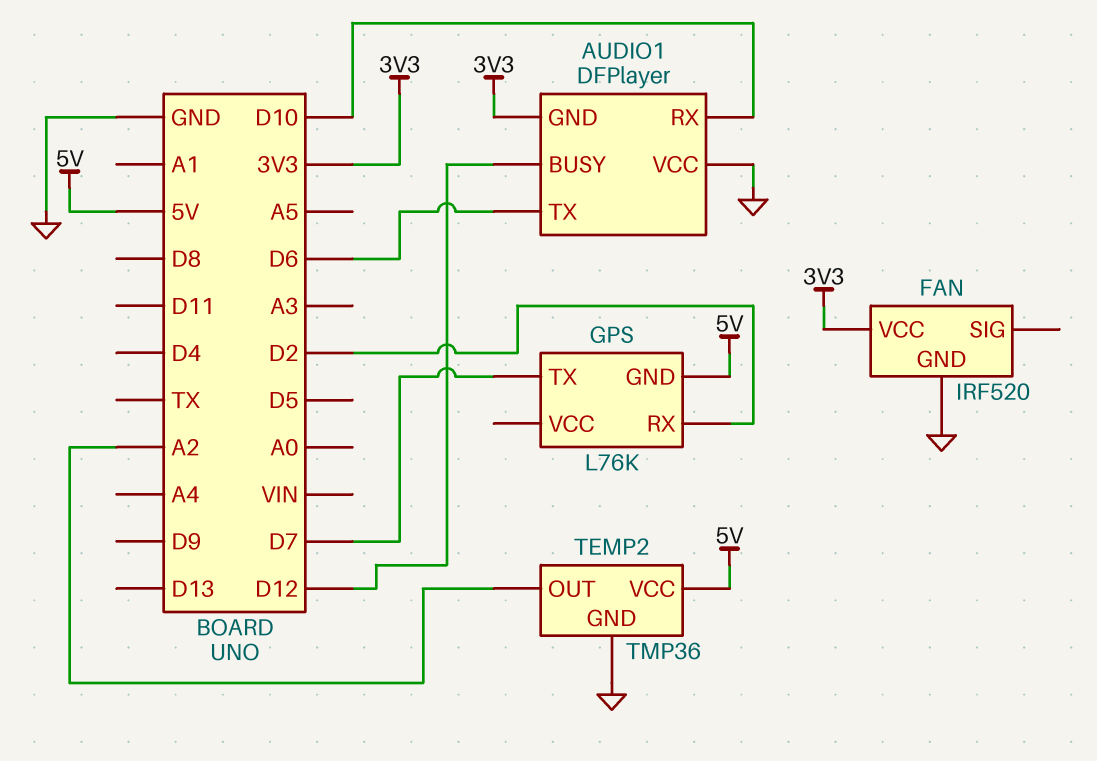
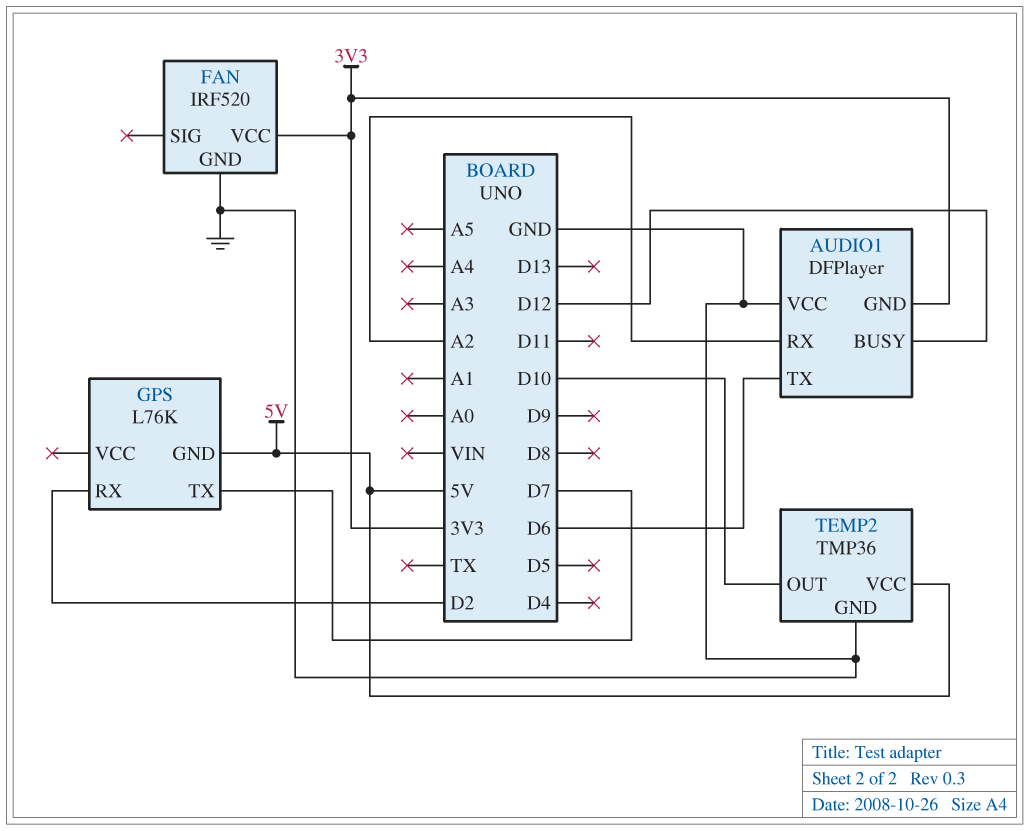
AUDIO1 pin RX: D10 -> A2
TEMP2 pin OUT: A2 -> D10

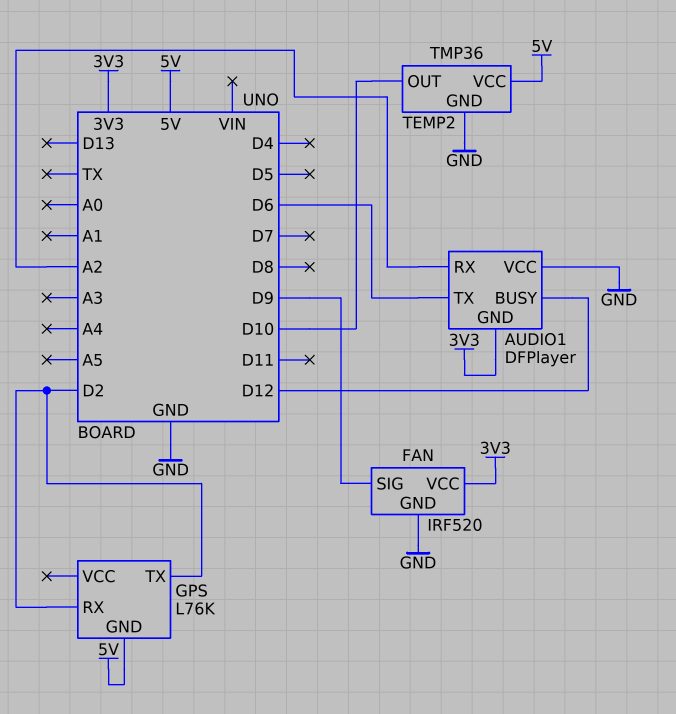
FAN pin SIG: none -> D9
GPS pin TX: D7 -> D2

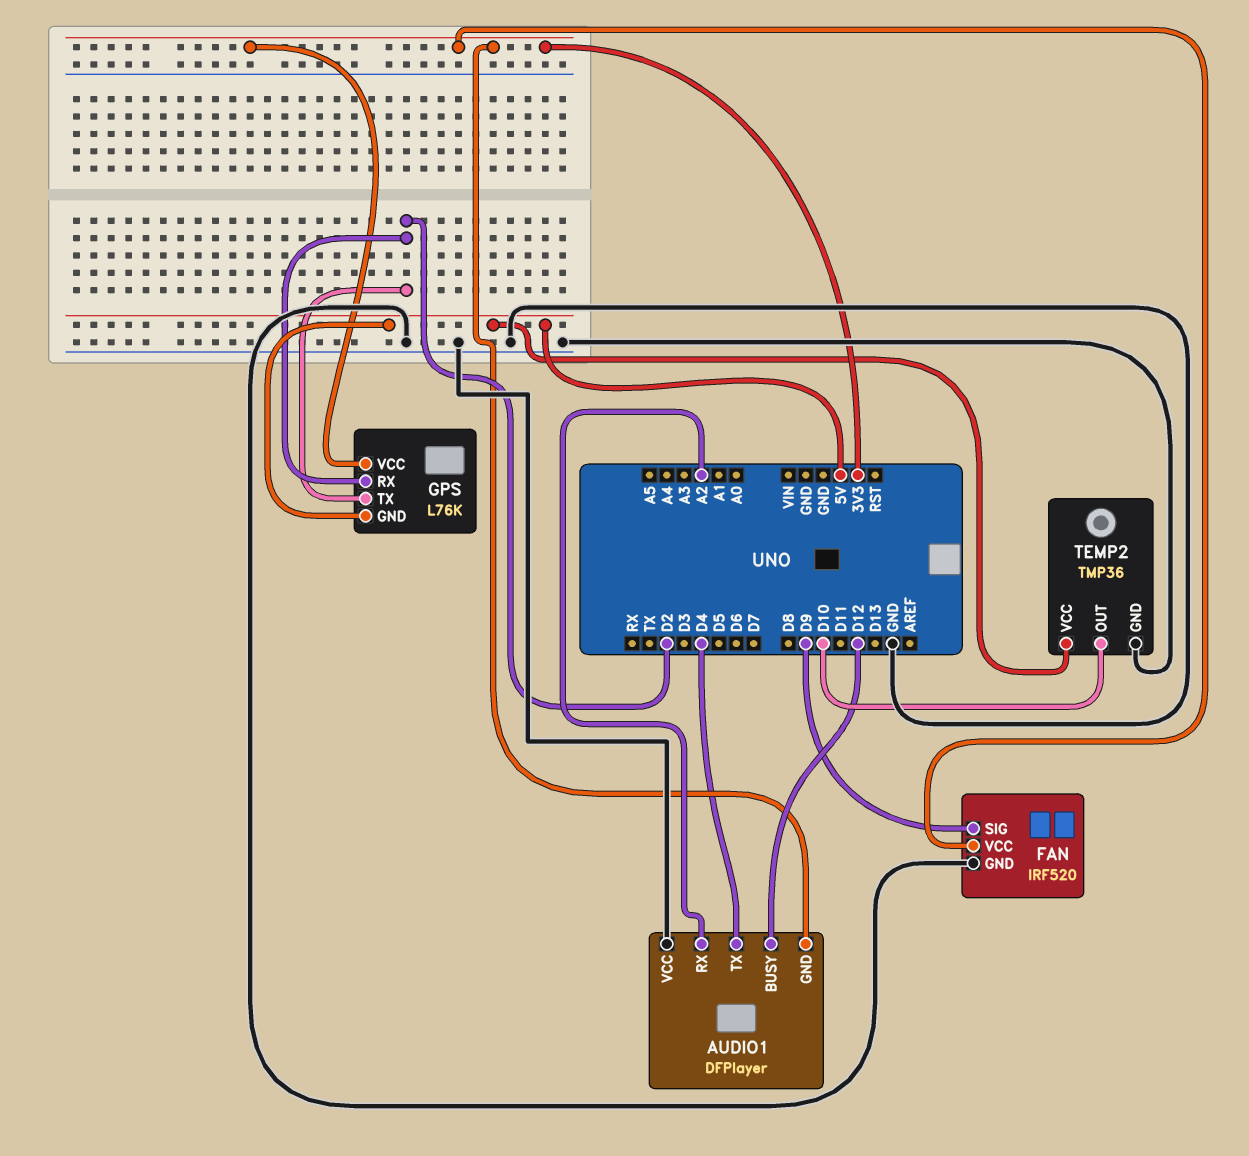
AUDIO1 pin TX: D6 -> D4
GPS pin VCC: none -> 3V3

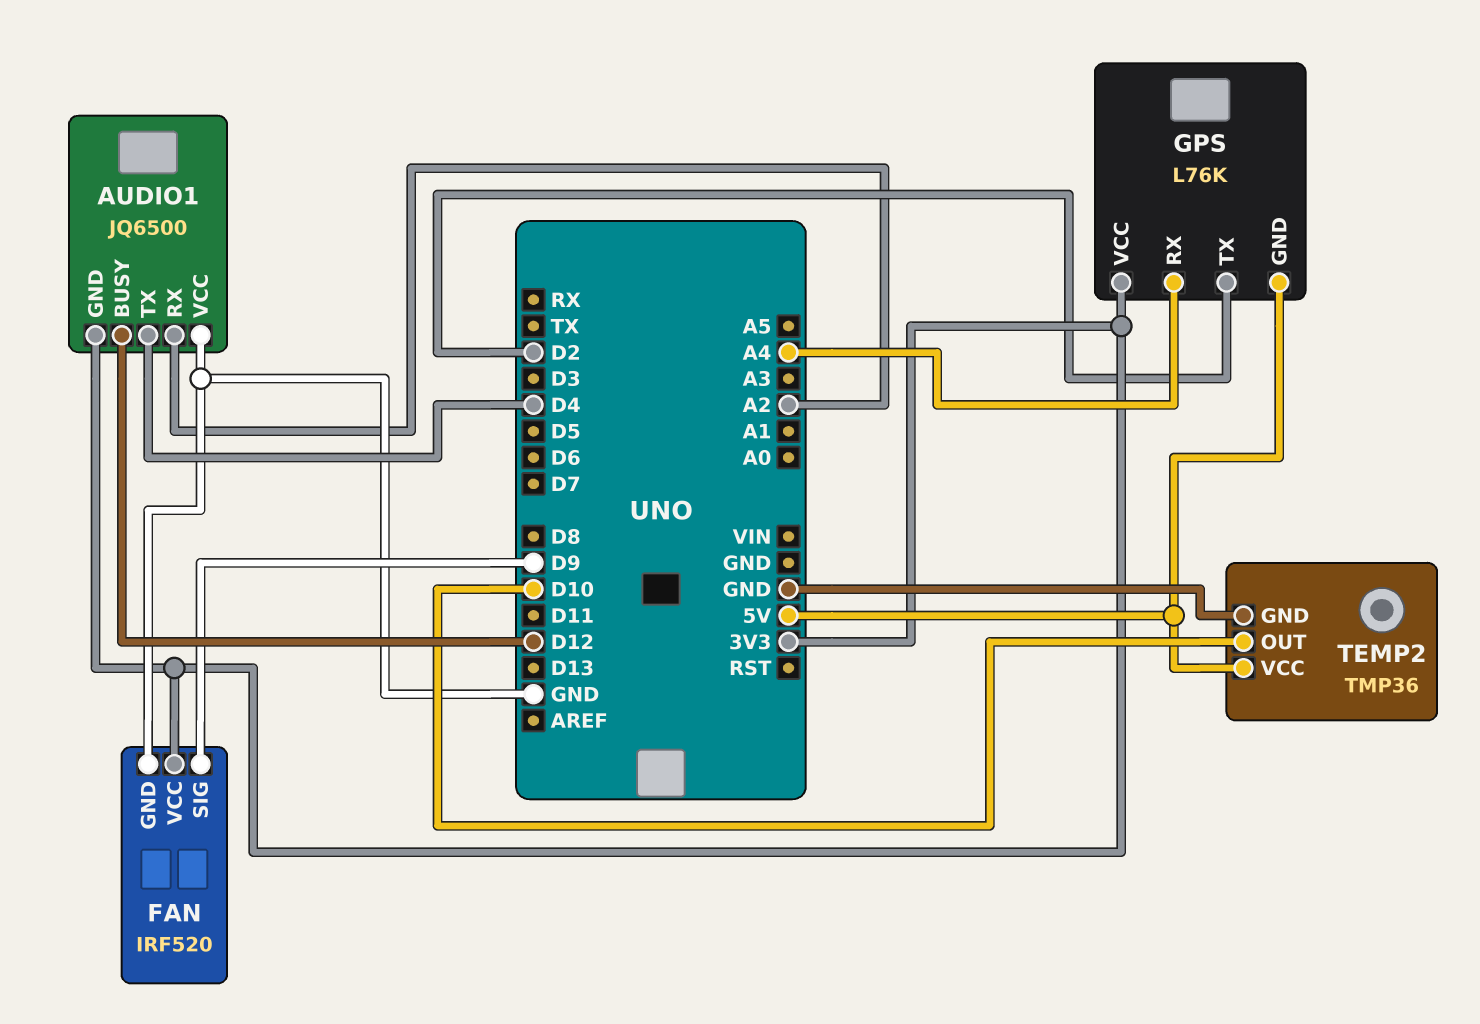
AUDIO1: DFPlayer -> JQ6500
GPS pin RX: D2 -> A4

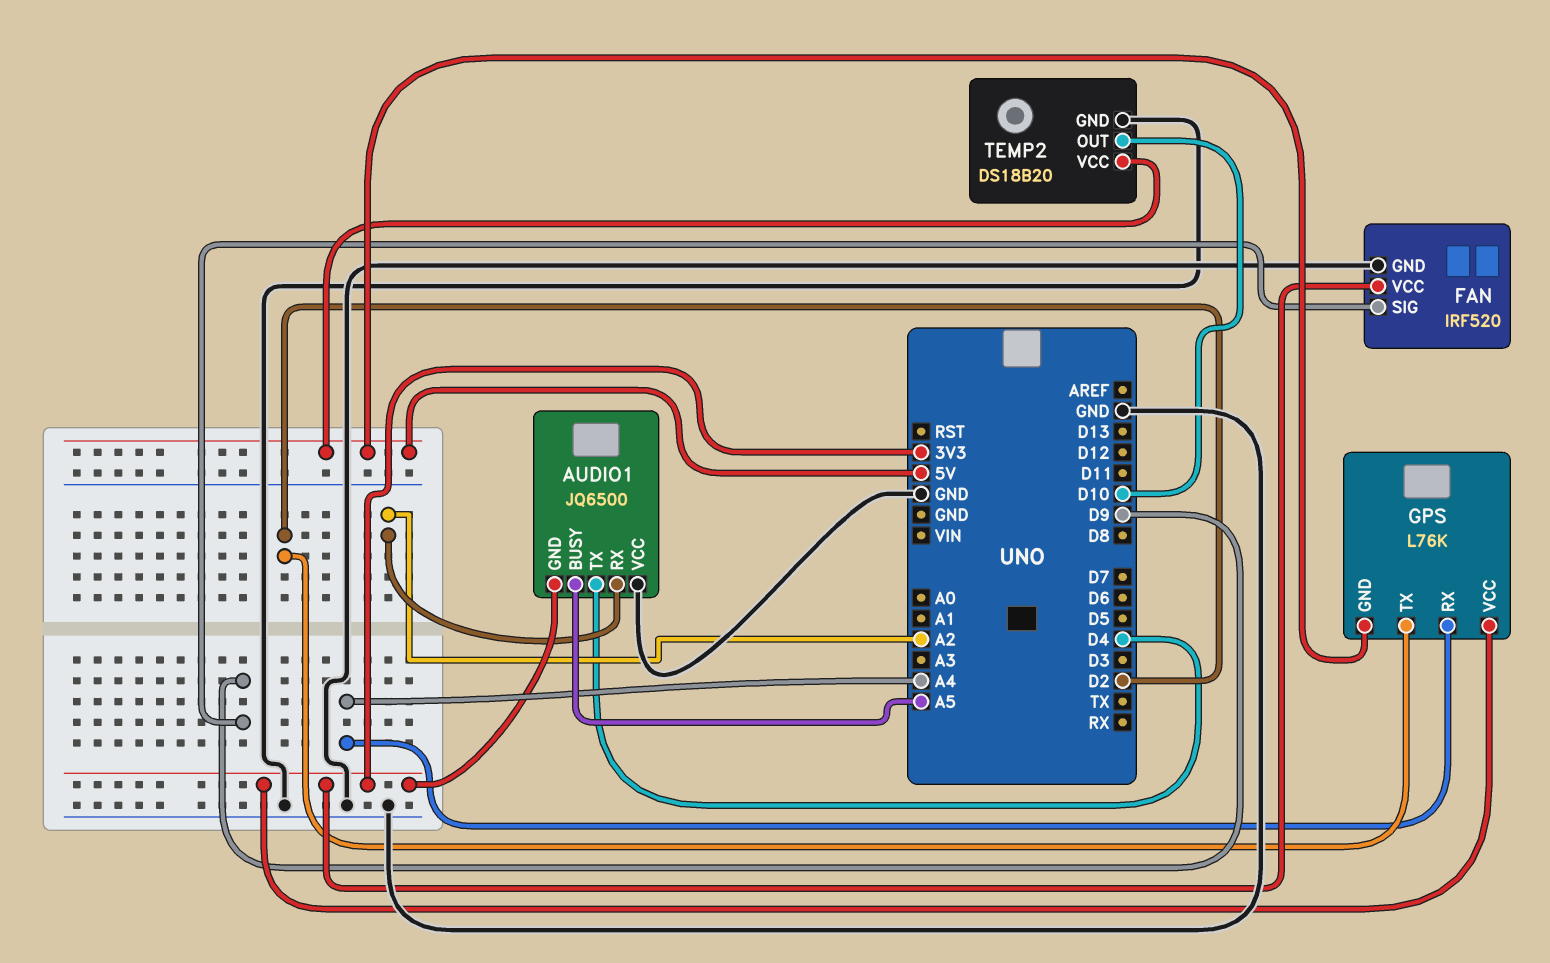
AUDIO1 pin BUSY: D12 -> A5
TEMP2: TMP36 -> DS18B20

